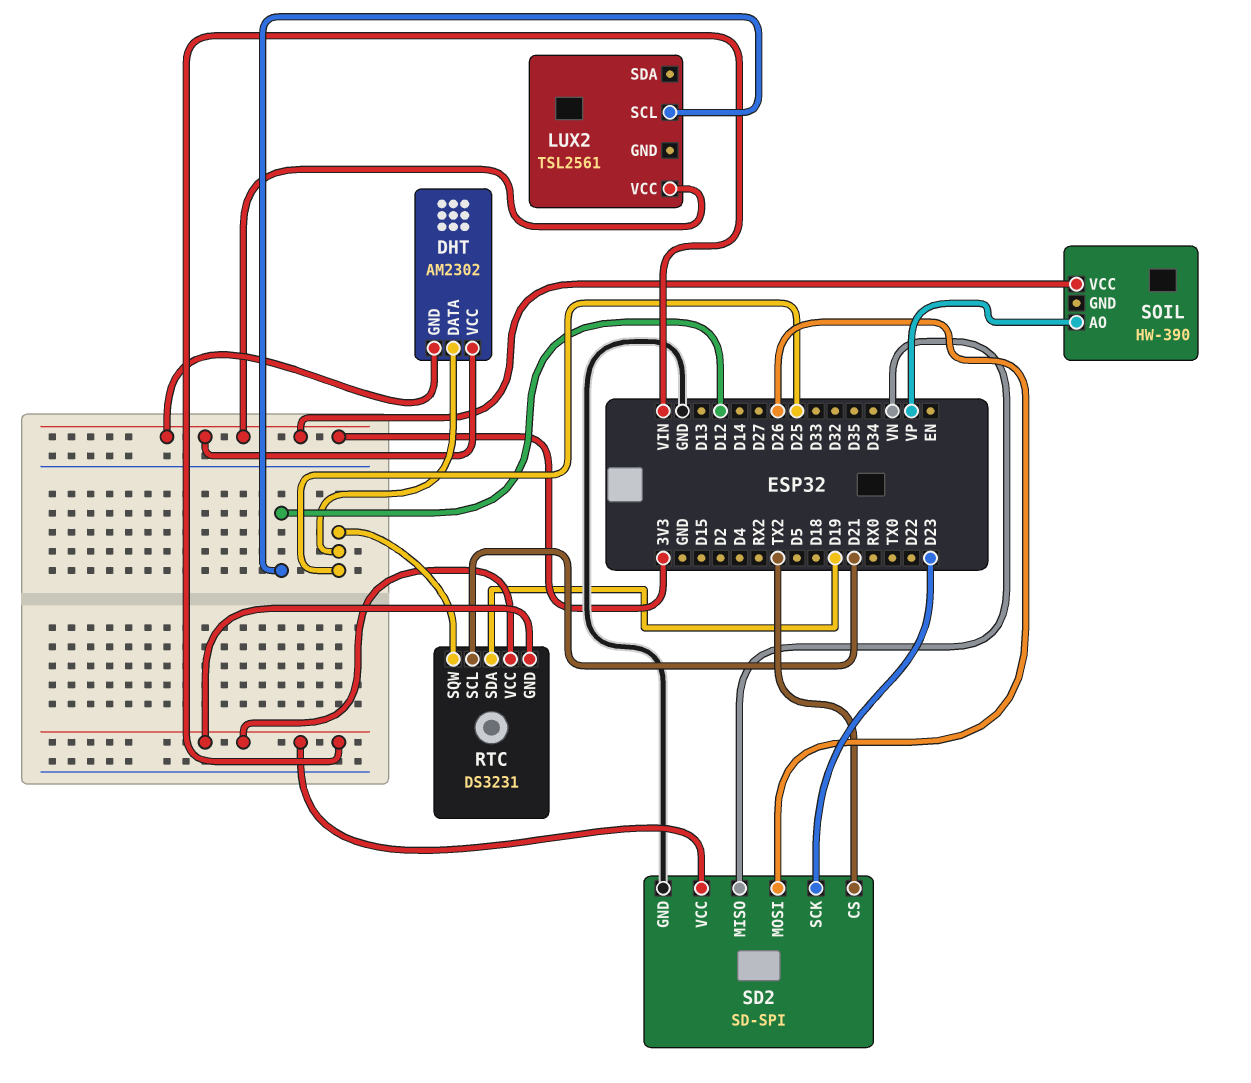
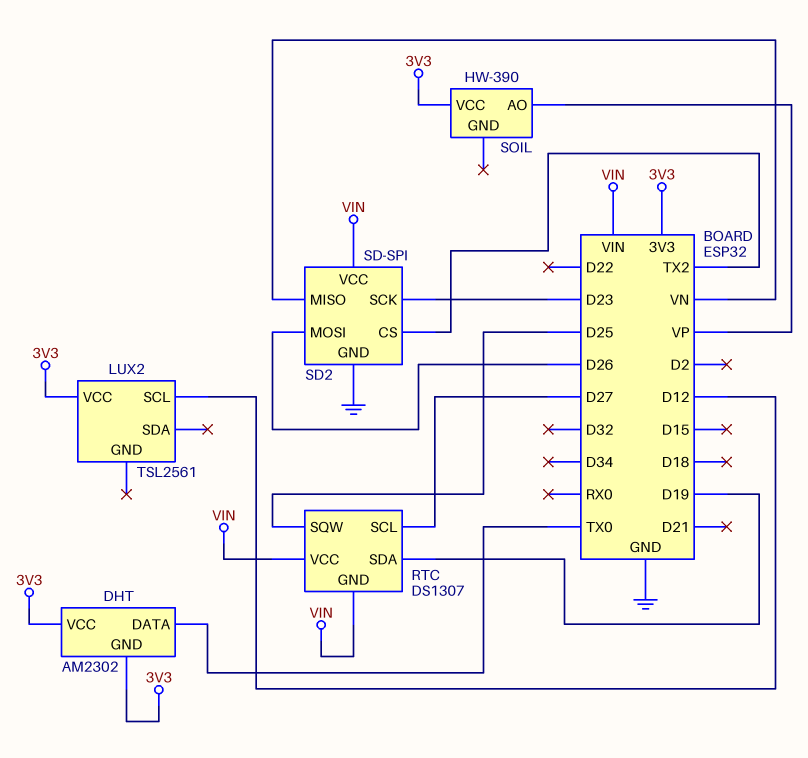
DHT pin DATA: D25 -> TX0
RTC: DS3231 -> DS1307
RTC pin SCL: D21 -> D27

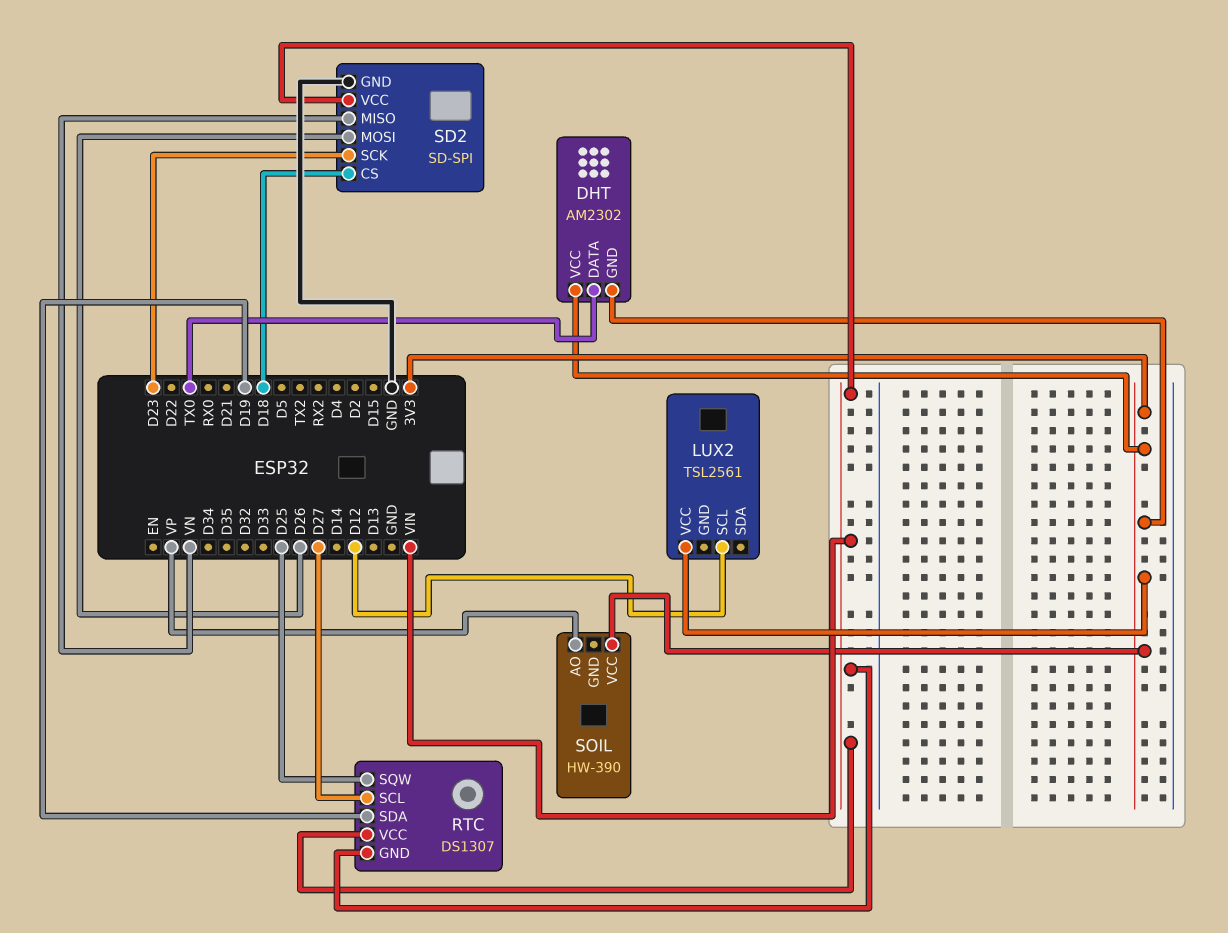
SD2 pin CS: TX2 -> D18

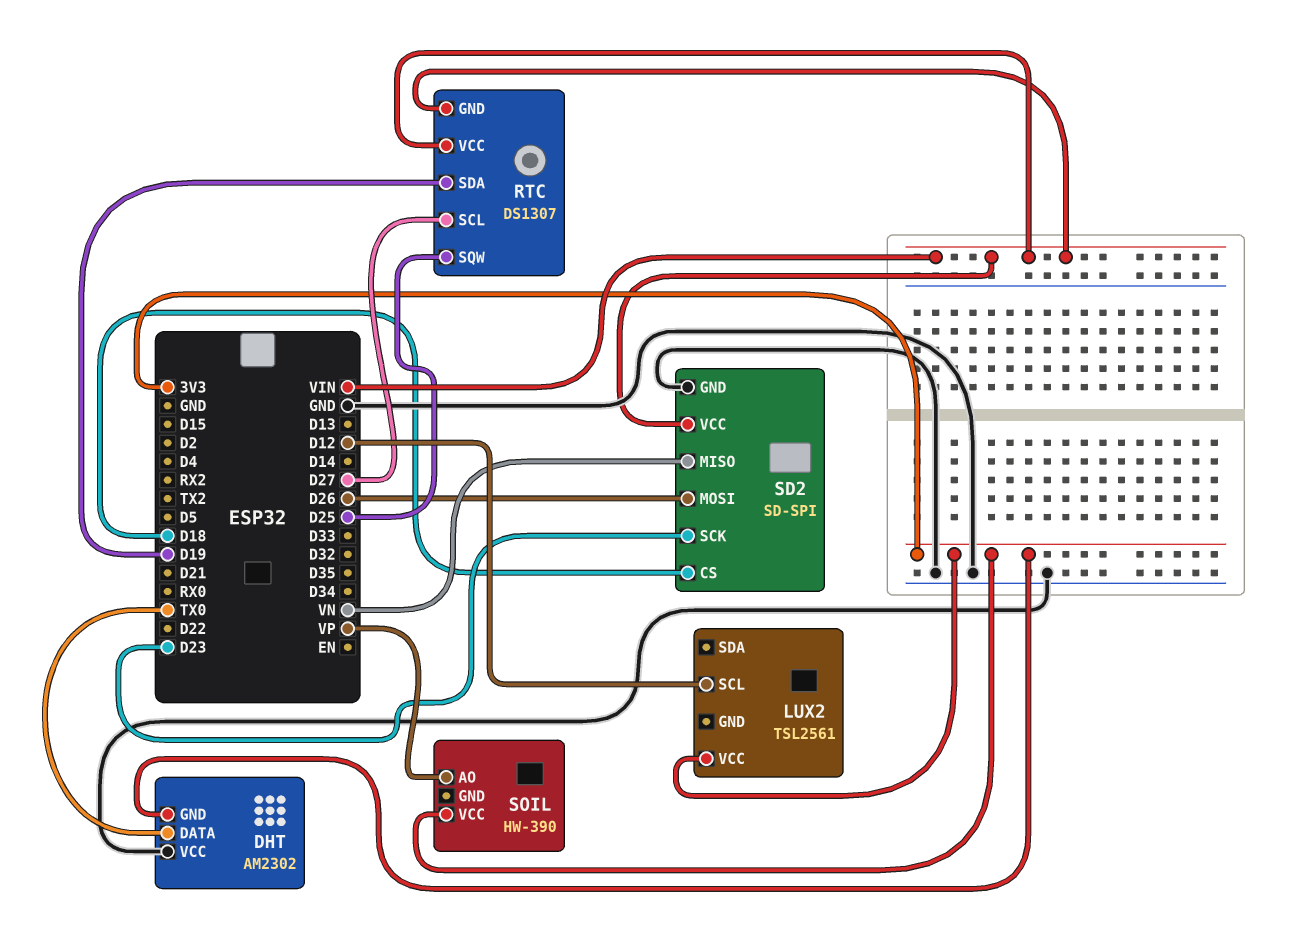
DHT pin VCC: 3V3 -> GND

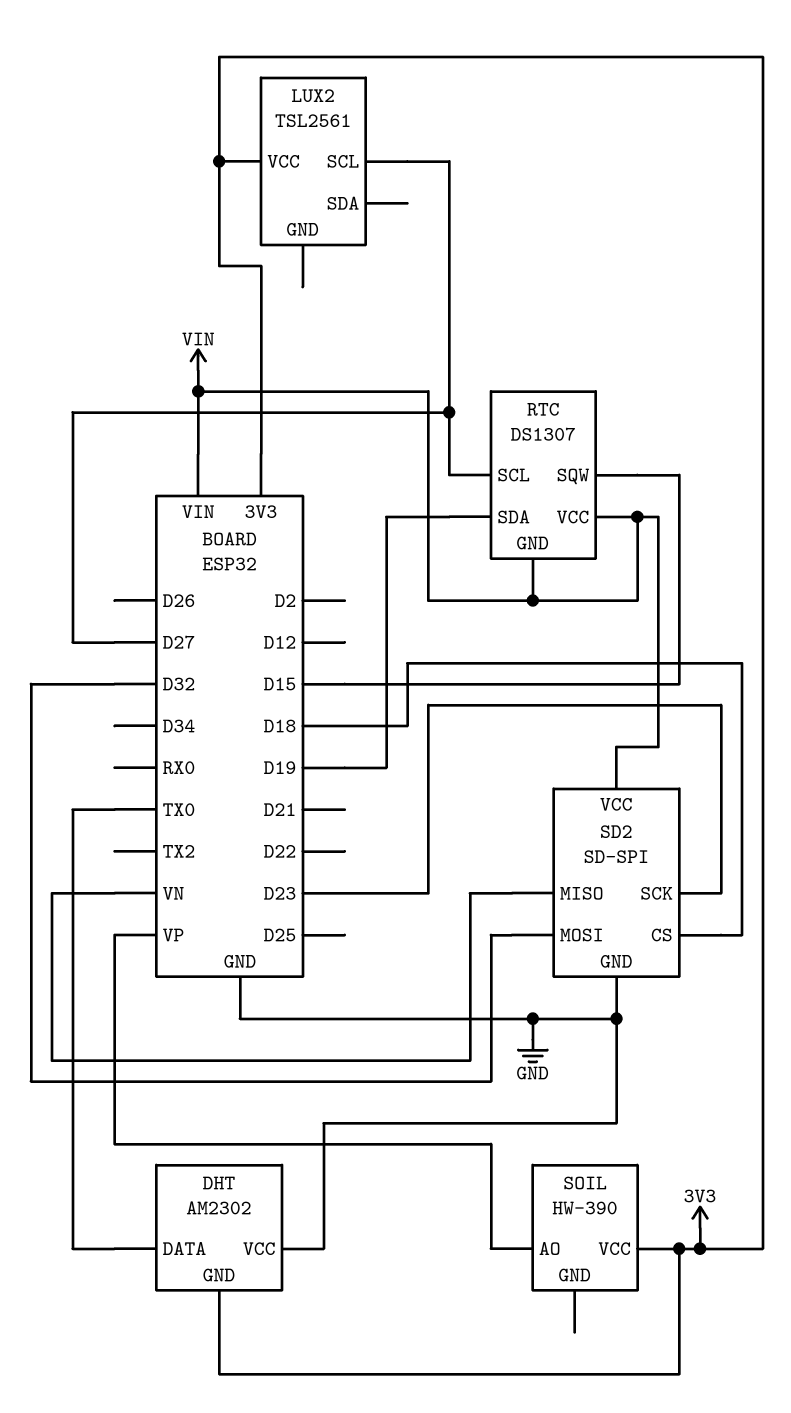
LUX2 pin SCL: D12 -> D27
RTC pin SQW: D25 -> D15
SD2 pin MOSI: D26 -> D32

